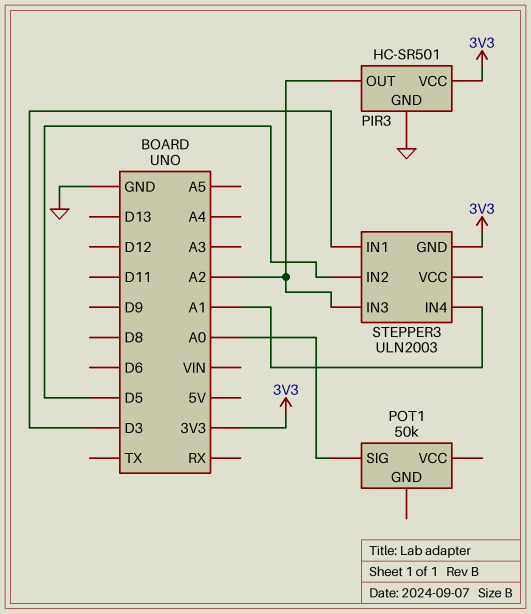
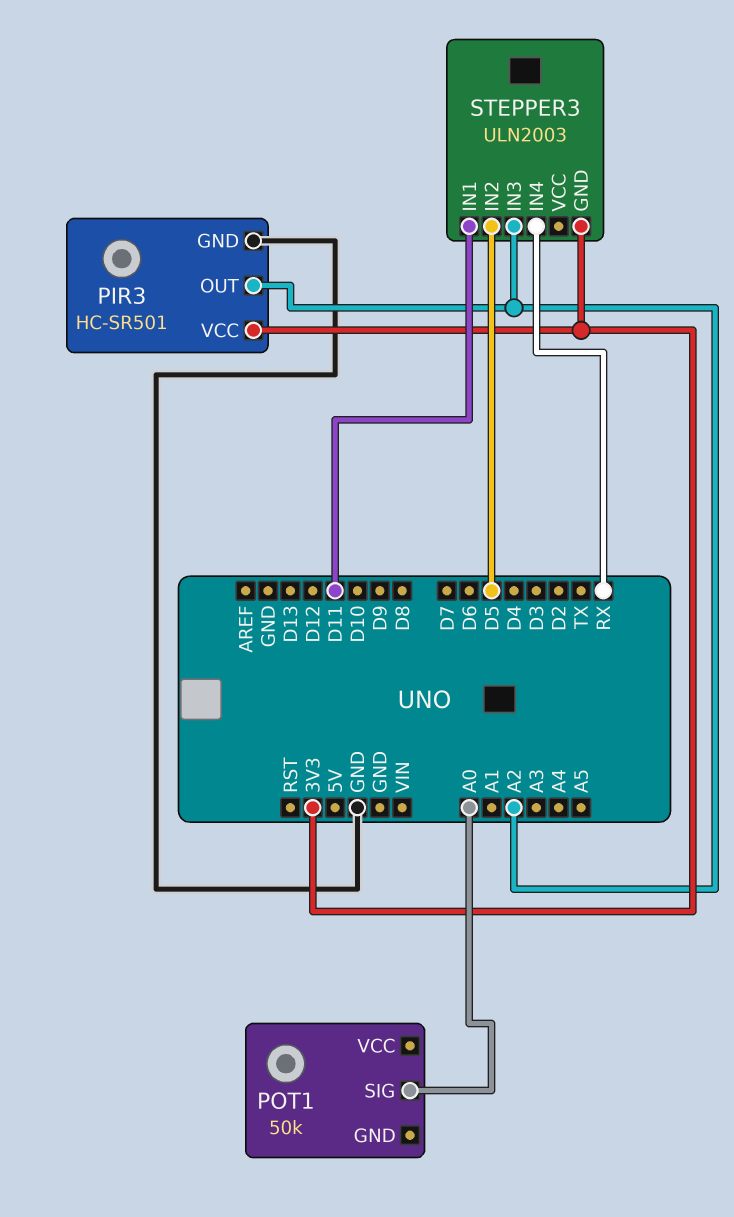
STEPPER3 pin IN1: D3 -> D11
STEPPER3 pin IN4: A1 -> RX

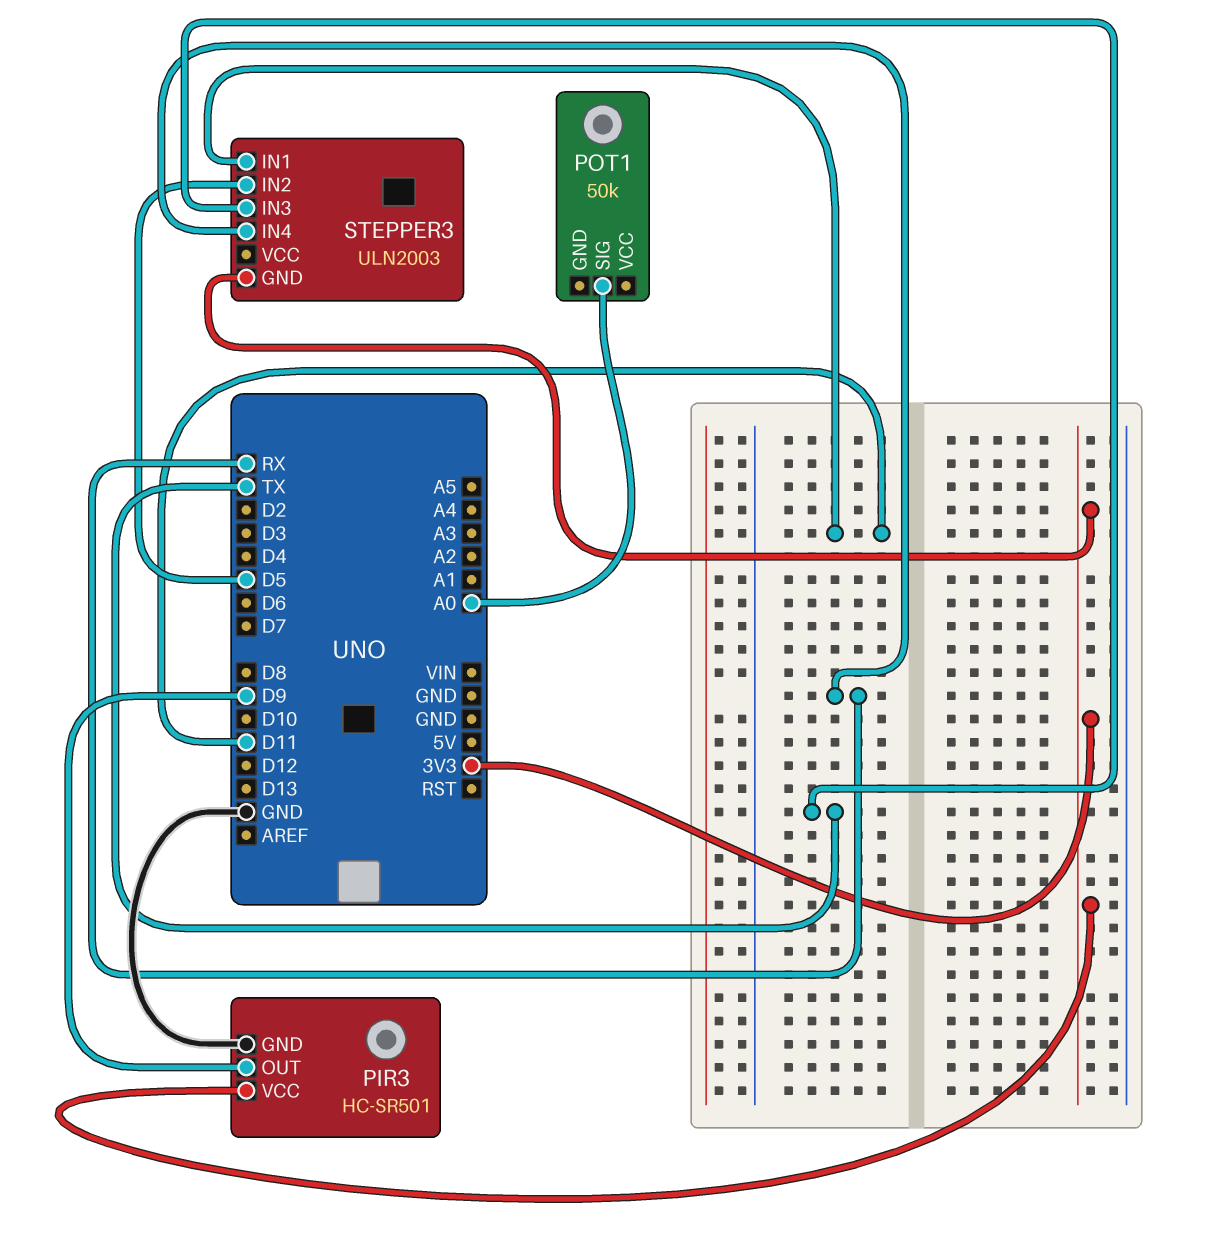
PIR3 pin OUT: A2 -> D9
STEPPER3 pin IN3: A2 -> TX

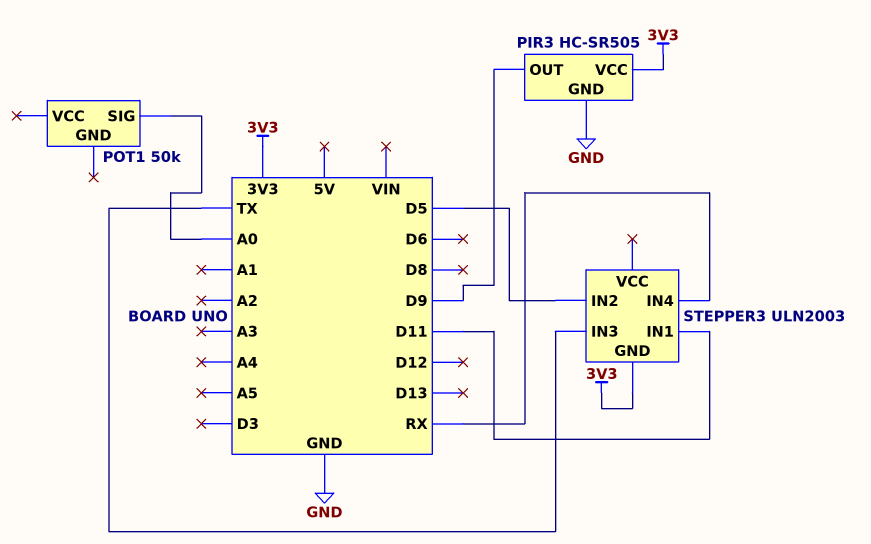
PIR3: HC-SR501 -> HC-SR505

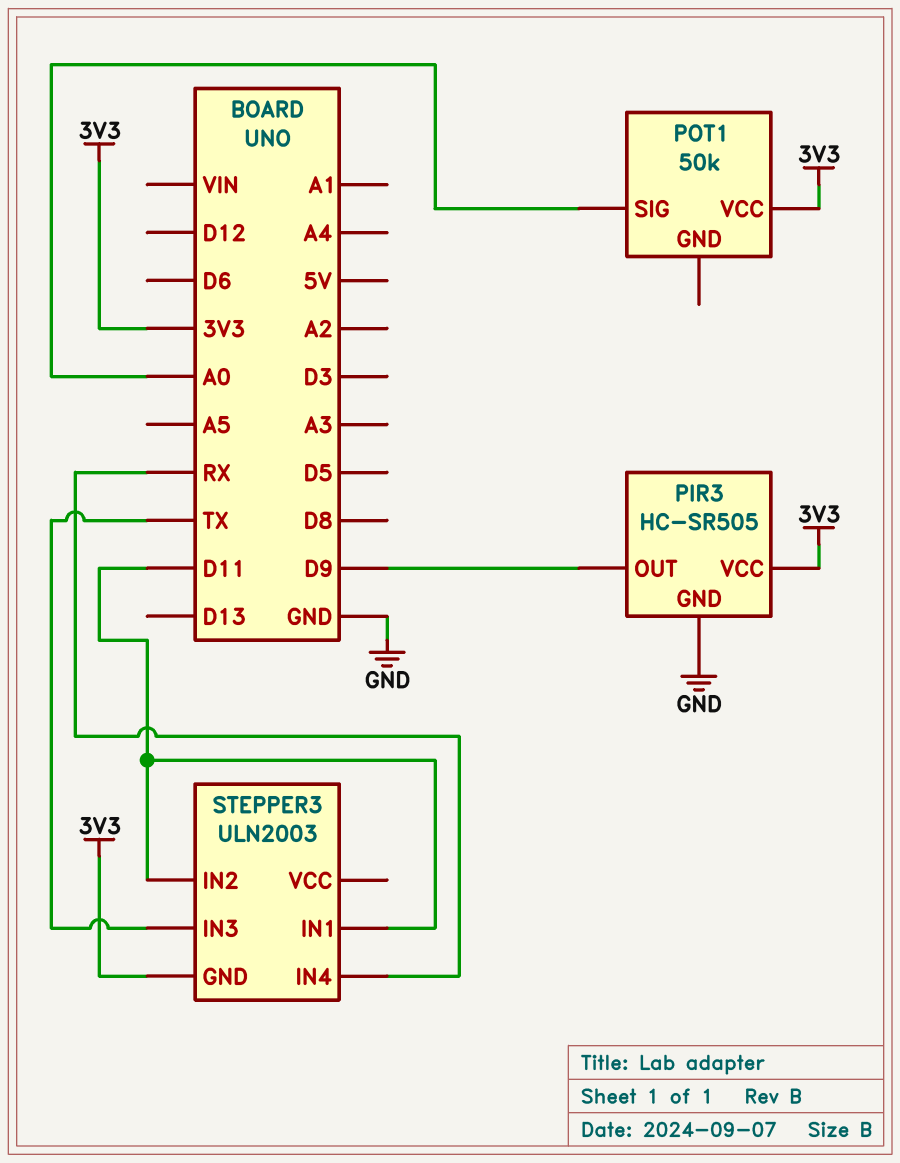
POT1 pin VCC: none -> 3V3
STEPPER3 pin IN2: D5 -> D11

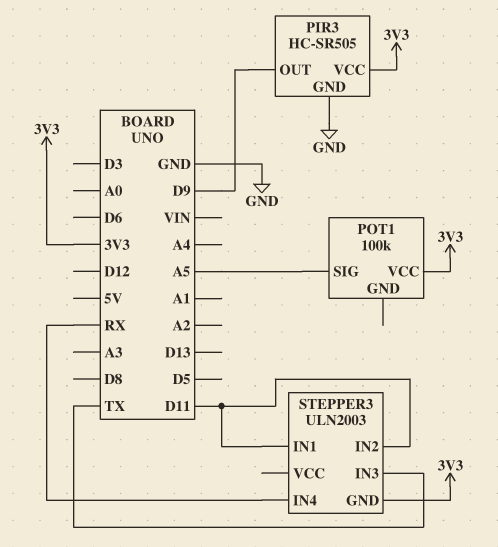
POT1: 50k -> 100k
POT1 pin SIG: A0 -> A5

